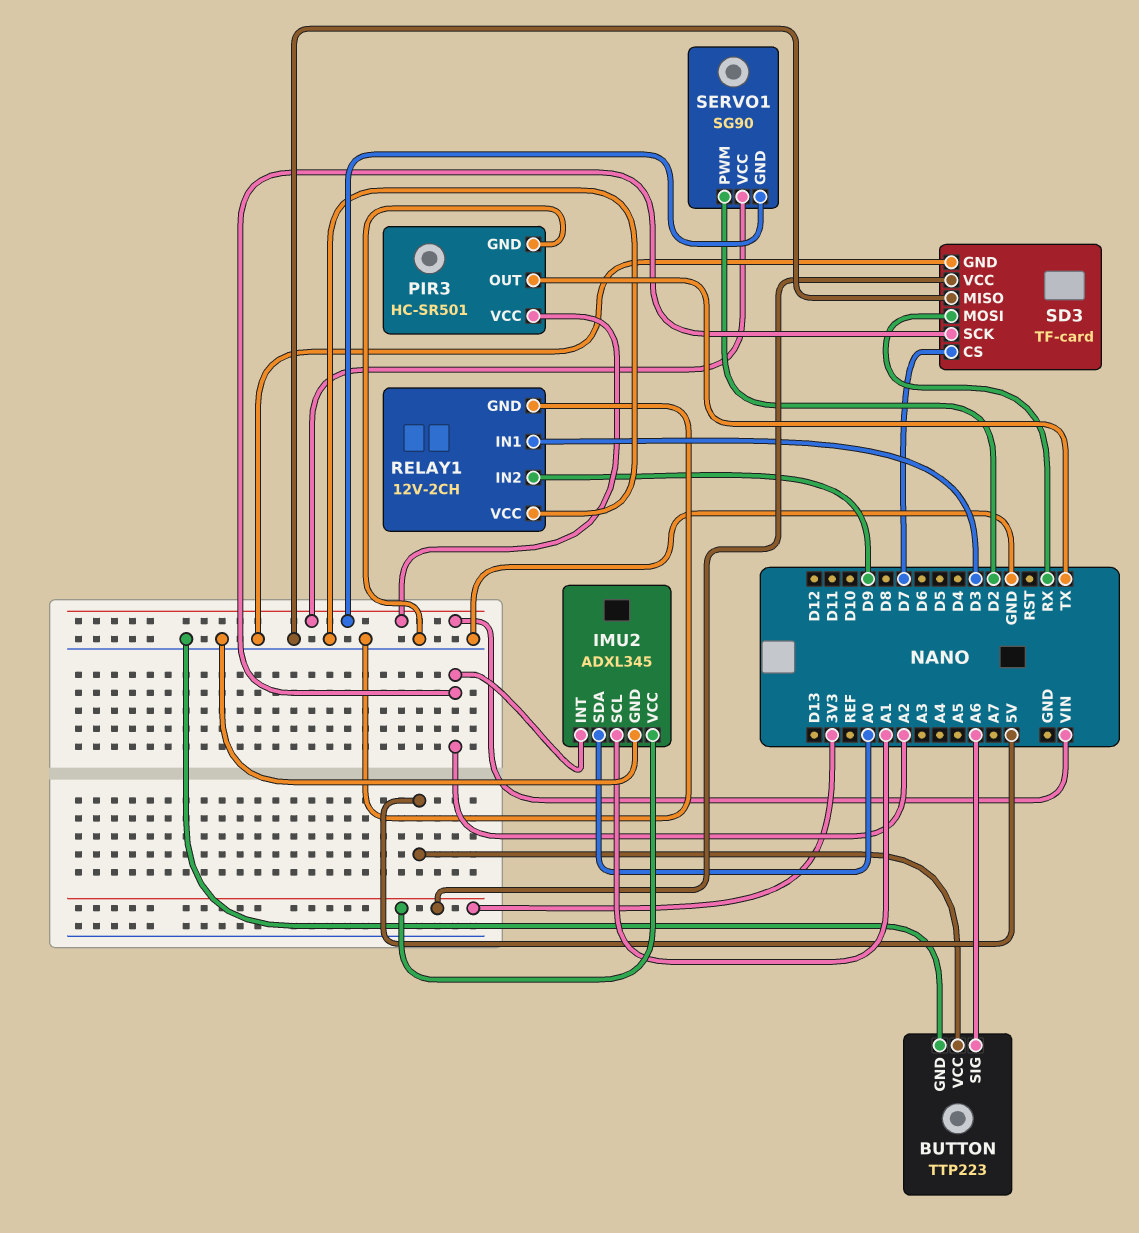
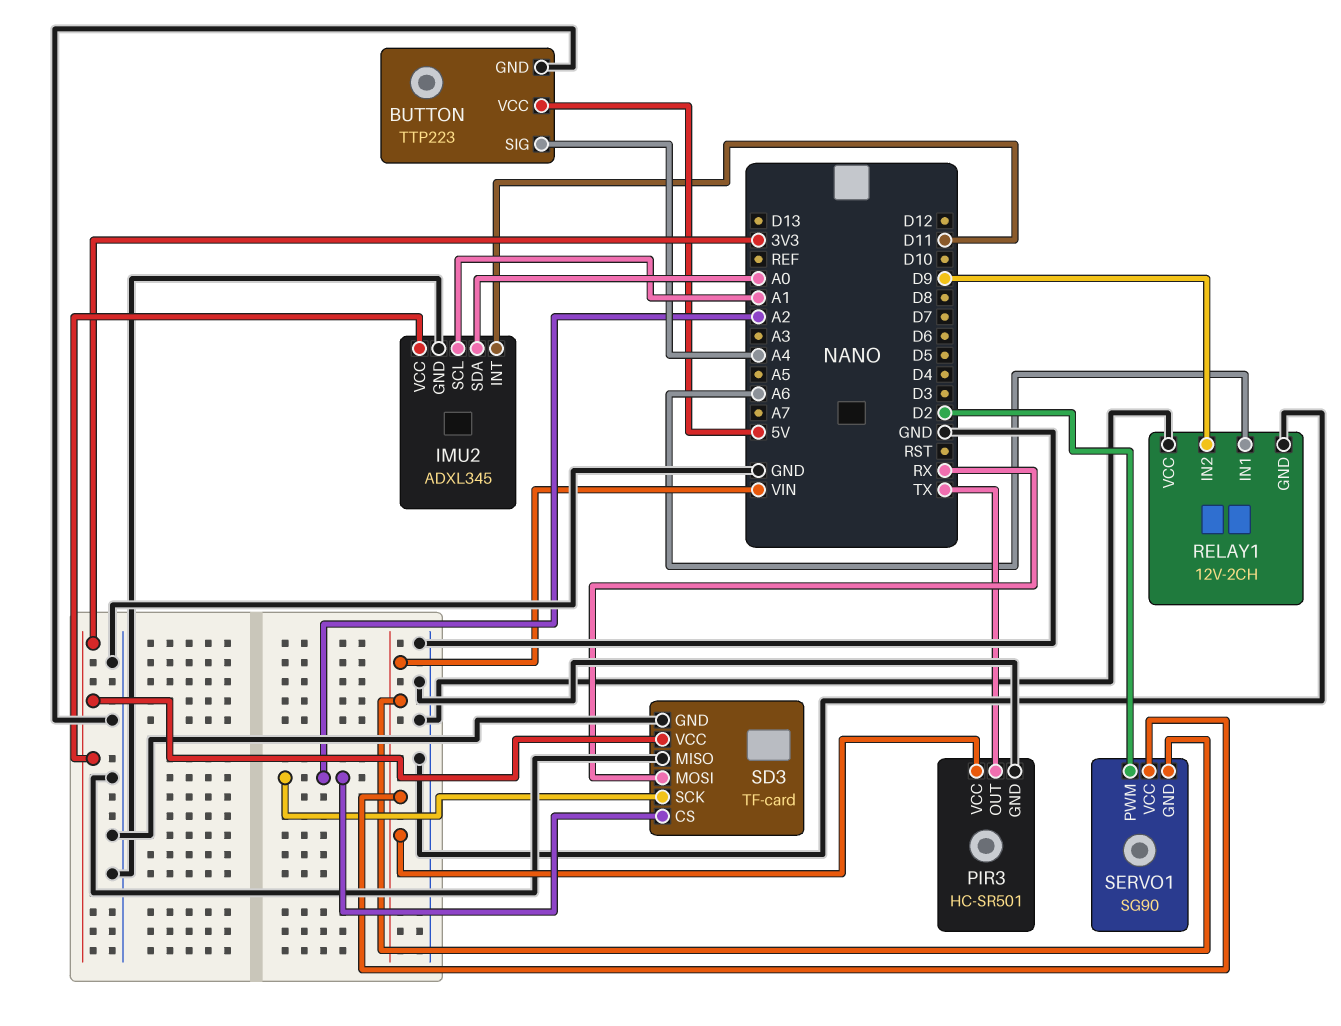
BUTTON pin SIG: A6 -> A4
IMU2 pin INT: A2 -> D11
RELAY1 pin IN1: D3 -> A6
SD3 pin CS: D7 -> A2

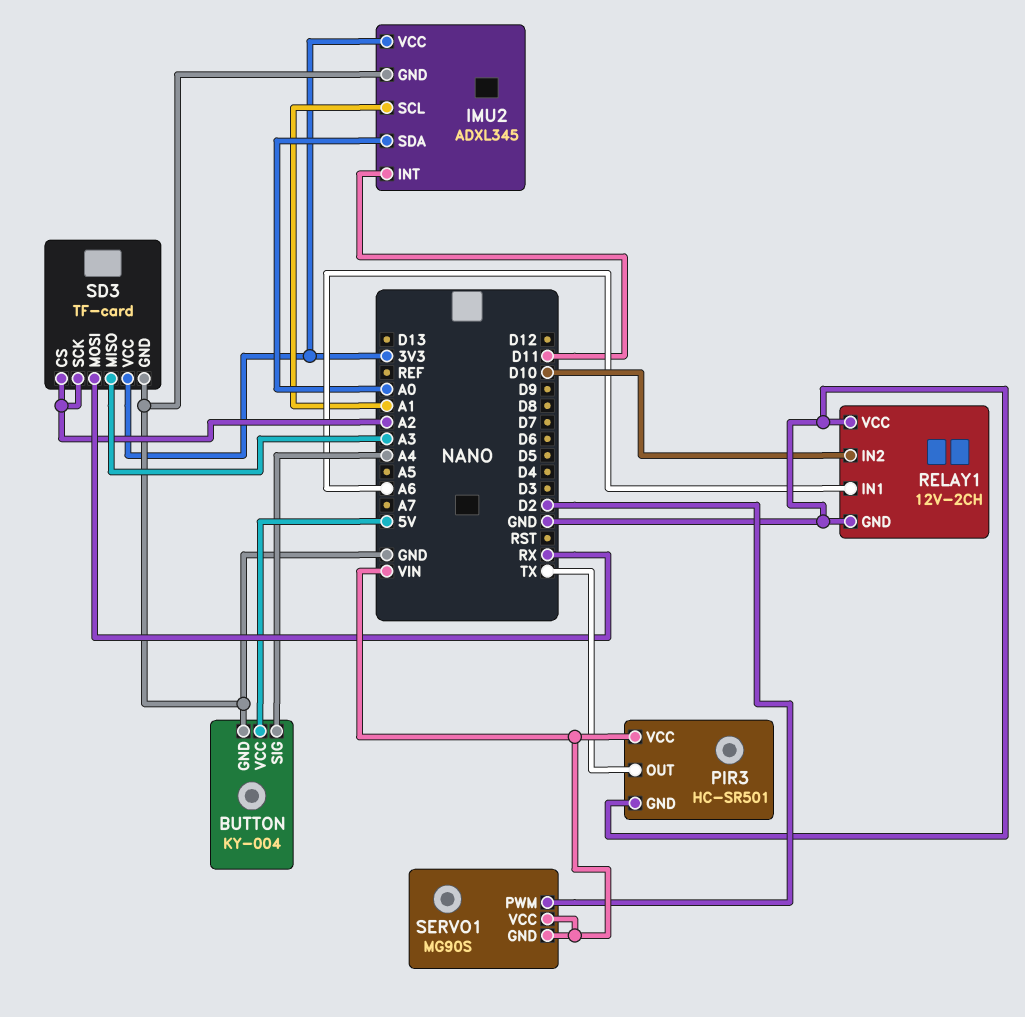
BUTTON: TTP223 -> KY-004
RELAY1 pin IN2: D9 -> D10
SD3 pin MISO: GND -> A3
SERVO1: SG90 -> MG90S

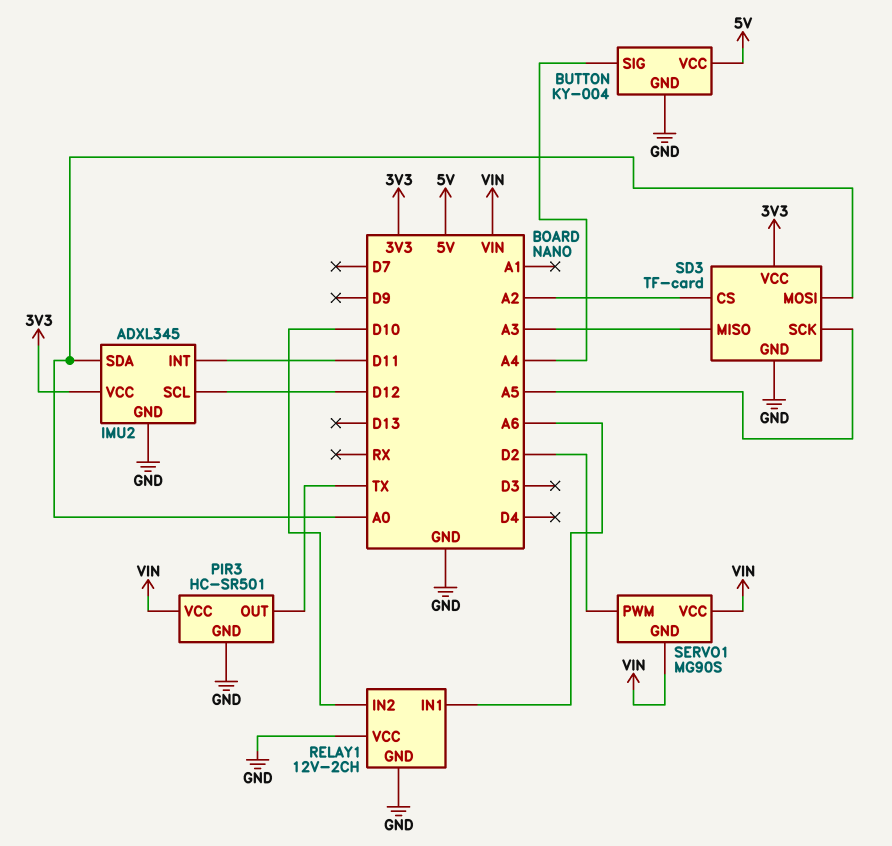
IMU2 pin SCL: A1 -> D12
SD3 pin MOSI: RX -> A0
SD3 pin SCK: A2 -> A5

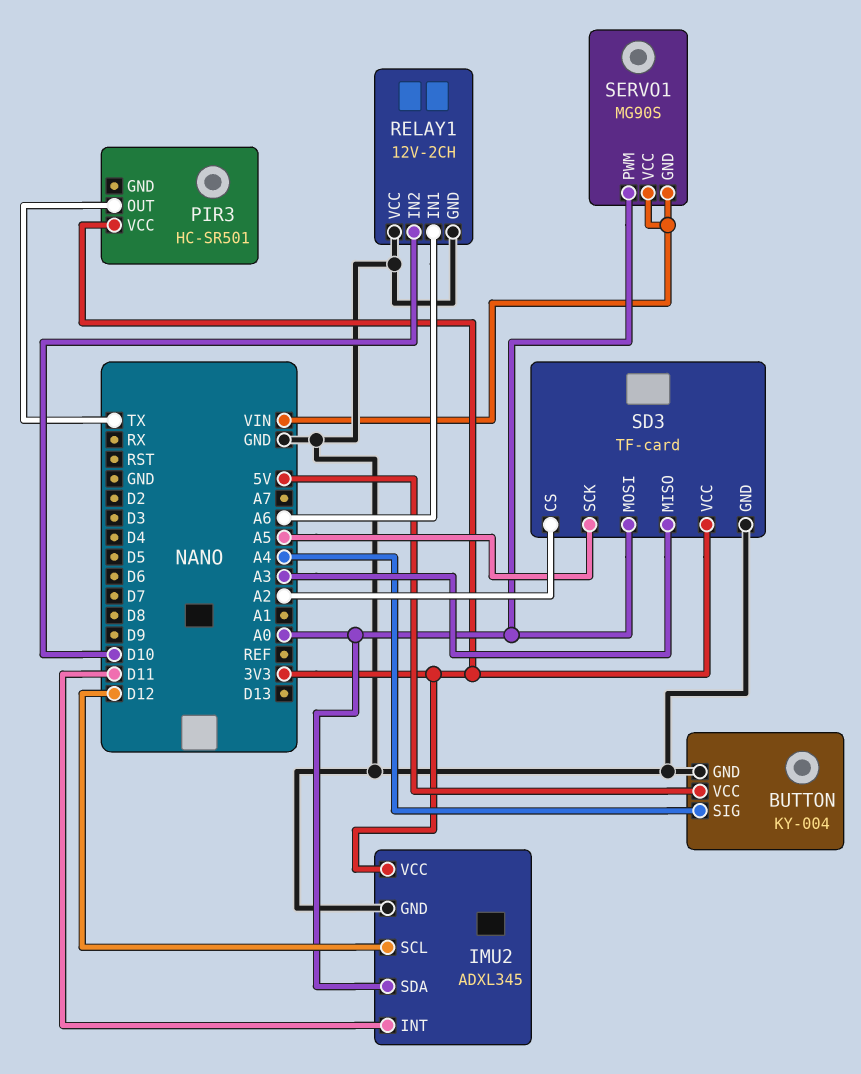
PIR3 pin GND: GND -> none
PIR3 pin VCC: VIN -> 3V3
SERVO1 pin PWM: D2 -> A0

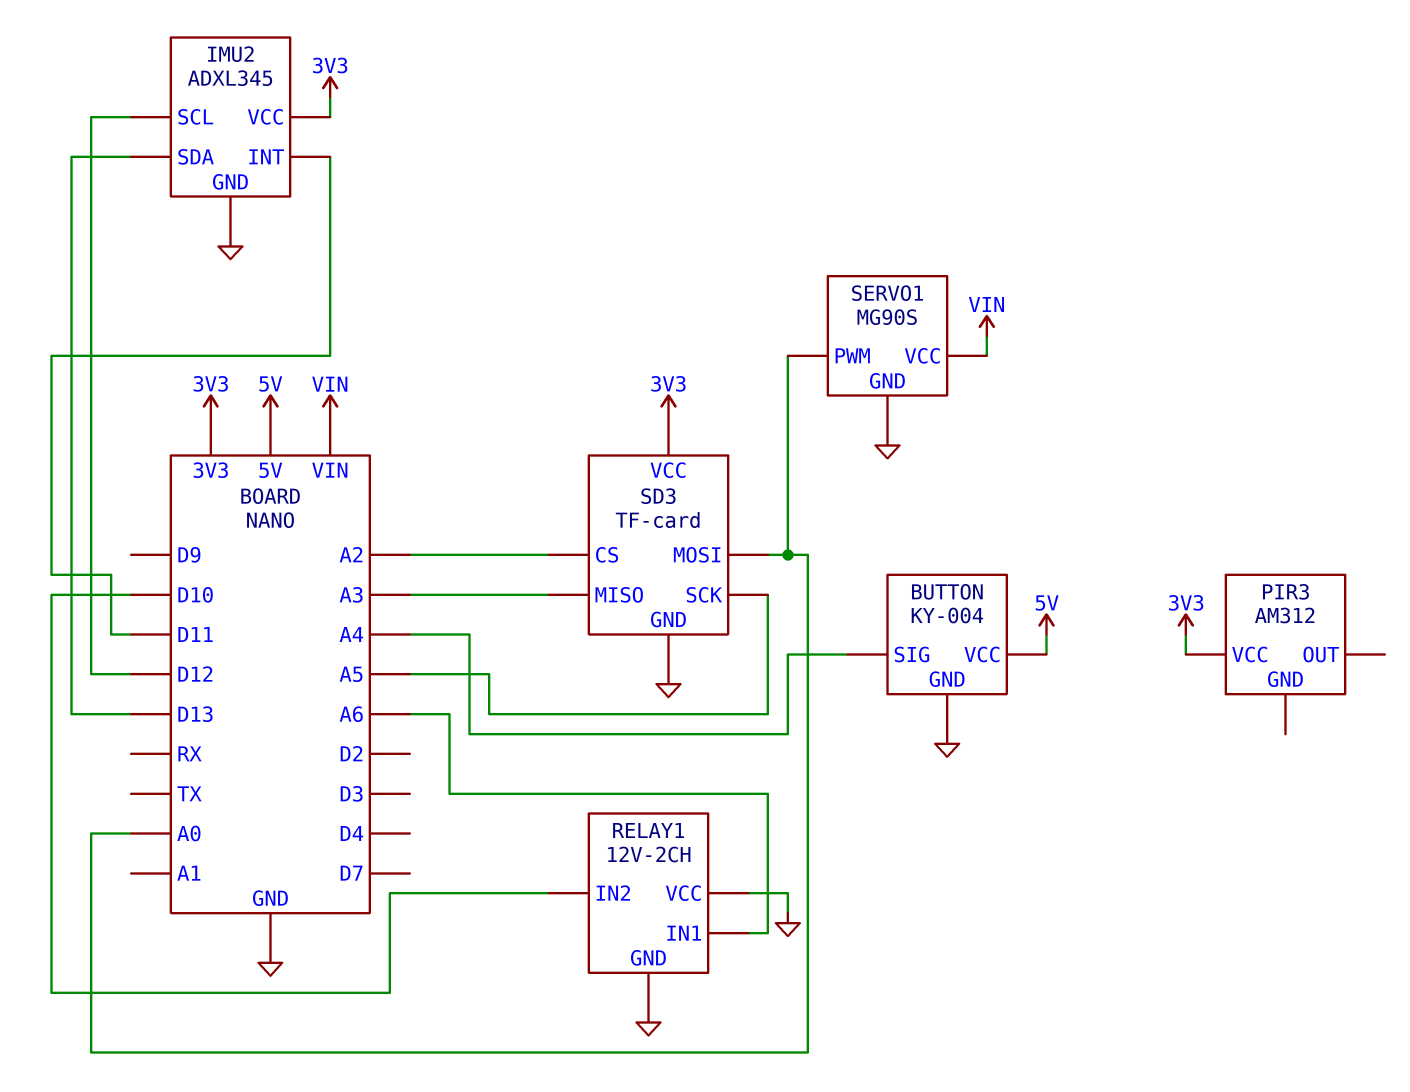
IMU2 pin SDA: A0 -> D13
PIR3: HC-SR501 -> AM312
PIR3 pin OUT: TX -> none
SERVO1 pin GND: VIN -> GND

